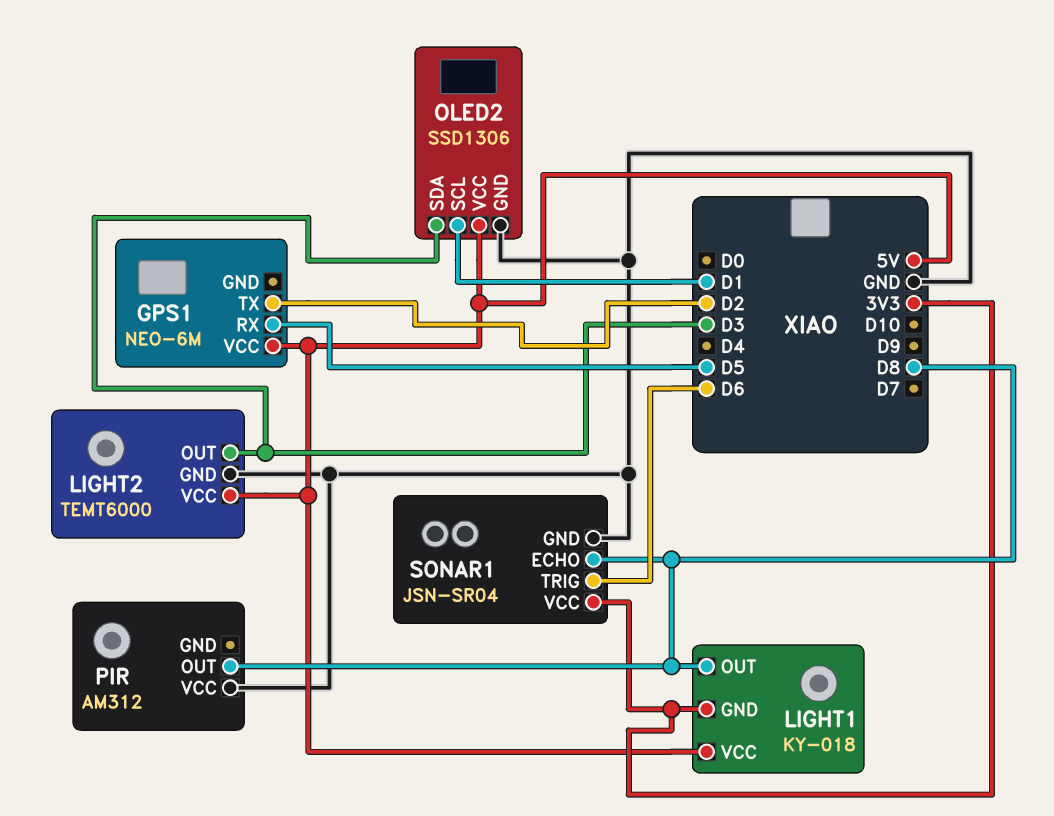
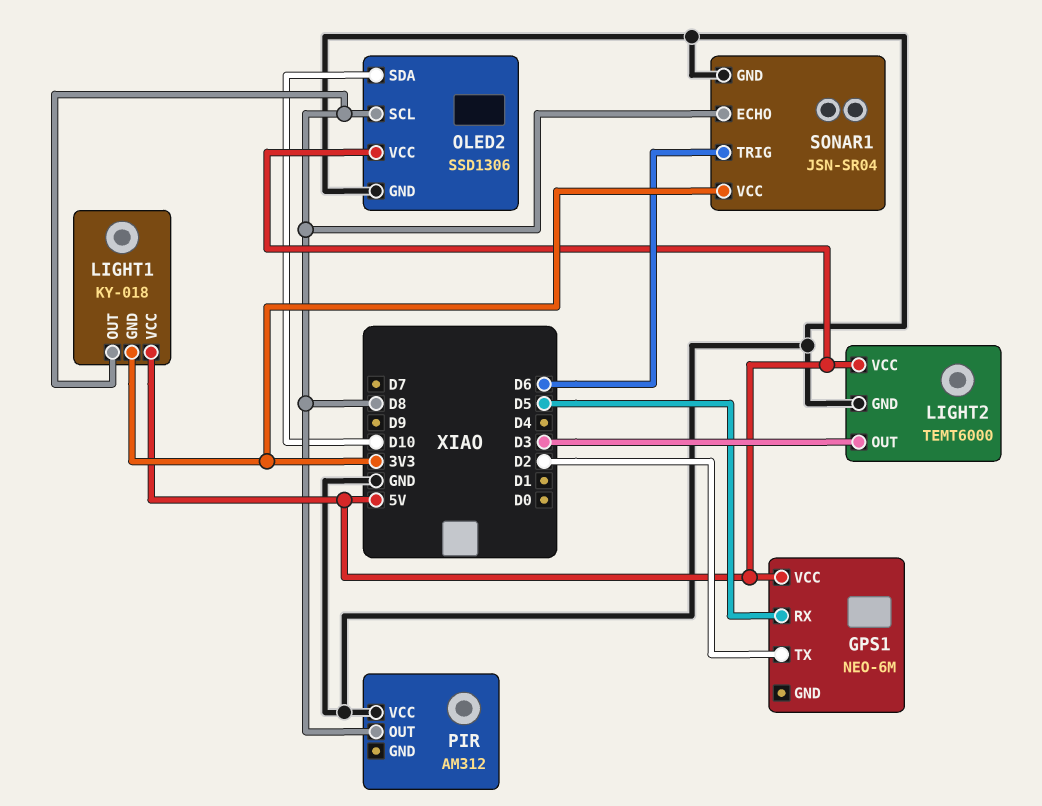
OLED2 pin SCL: D1 -> D8
OLED2 pin SDA: D3 -> D10

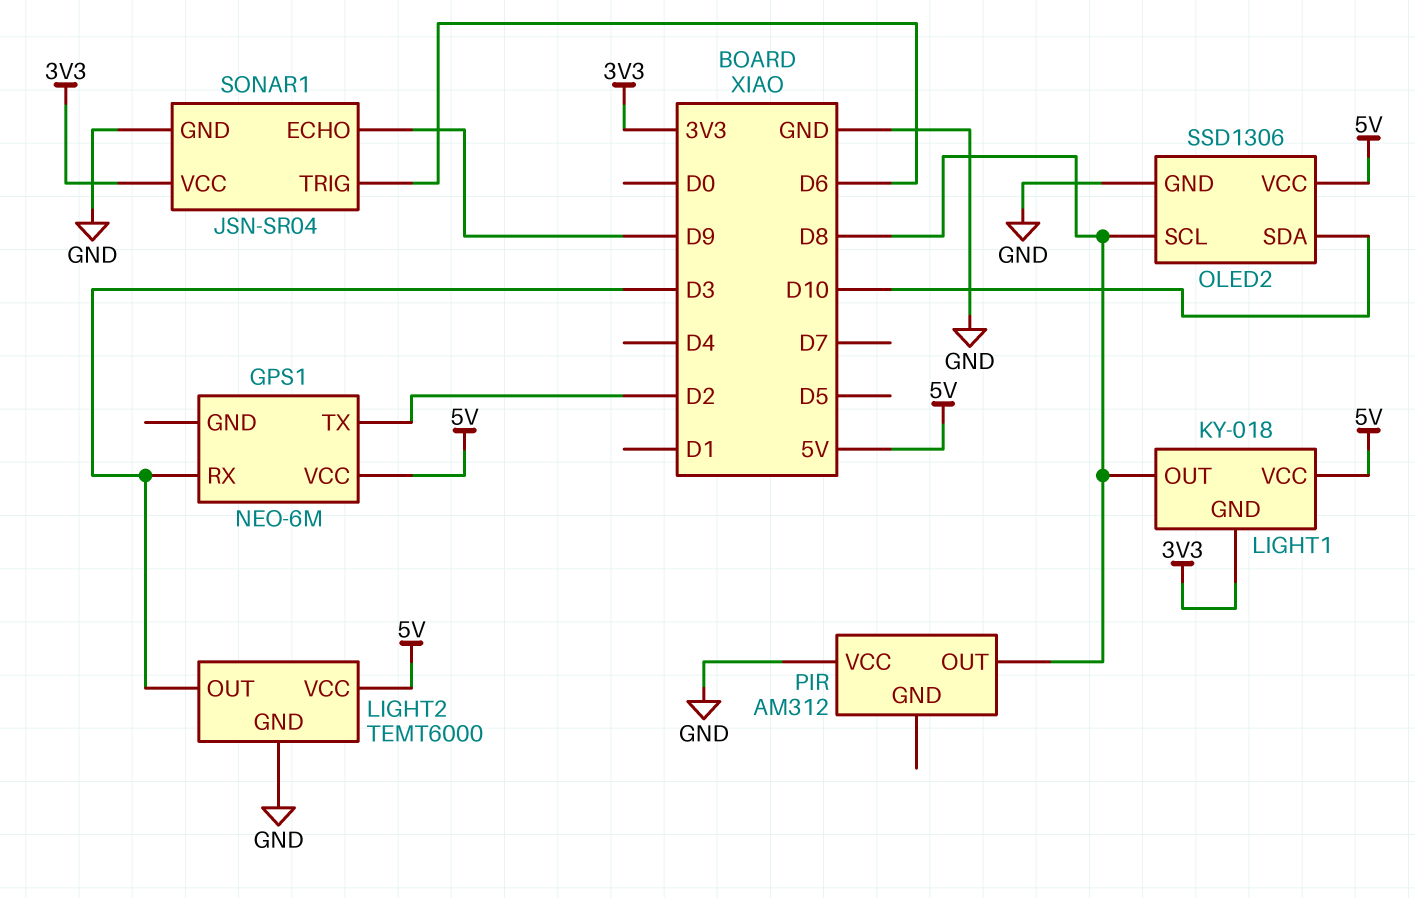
GPS1 pin RX: D5 -> D3
SONAR1 pin ECHO: D8 -> D9

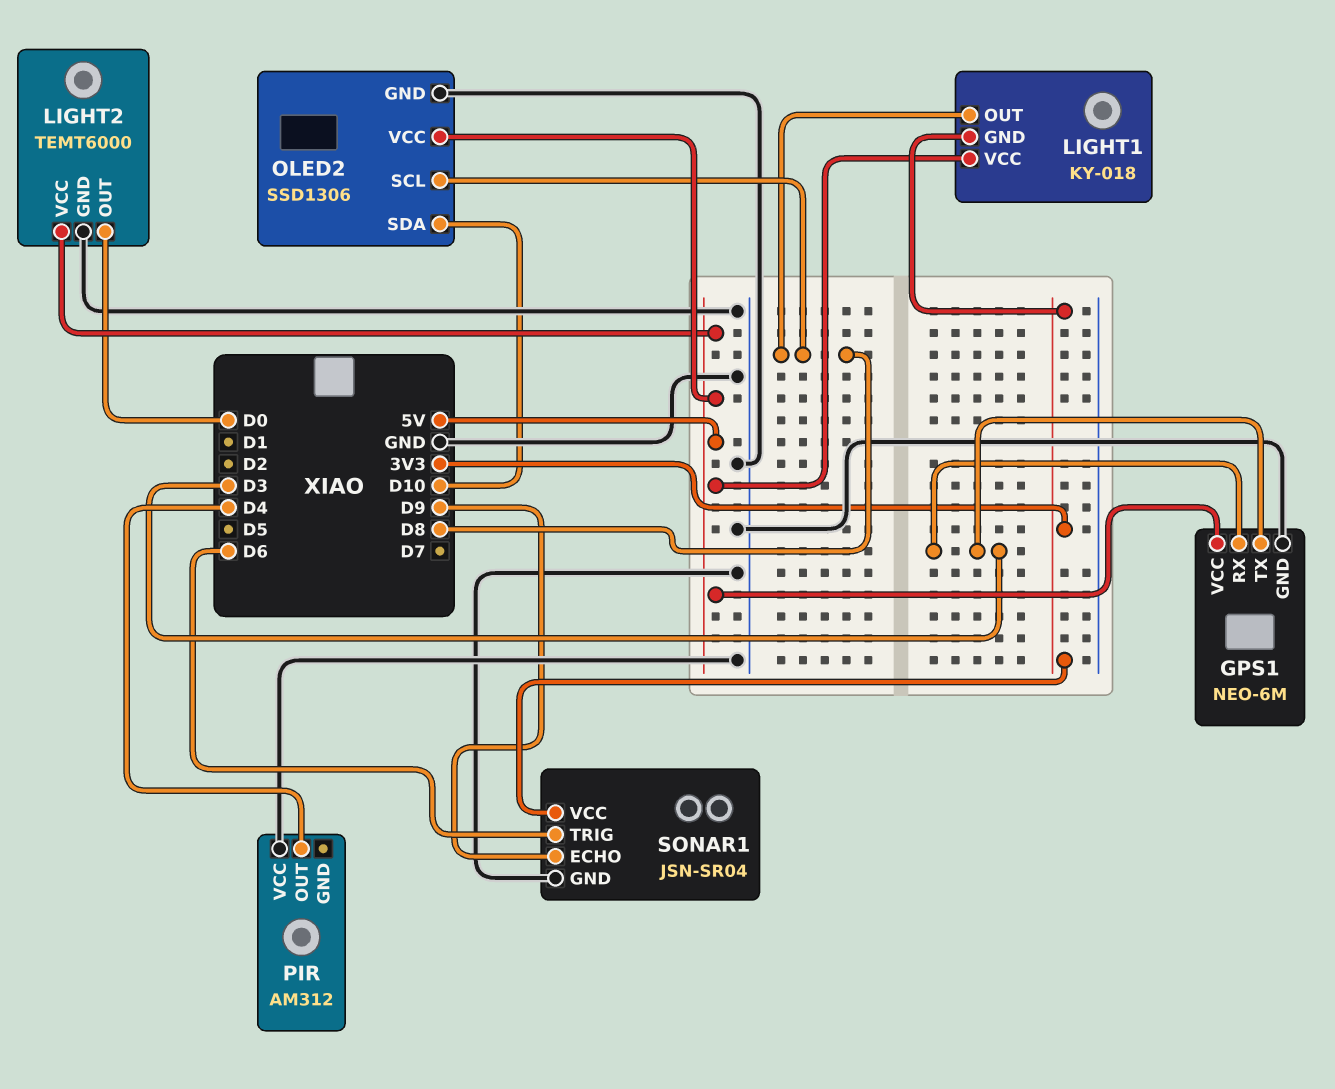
GPS1 pin GND: none -> GND
GPS1 pin TX: D2 -> D3
LIGHT2 pin OUT: D3 -> D0
PIR pin OUT: D8 -> D4

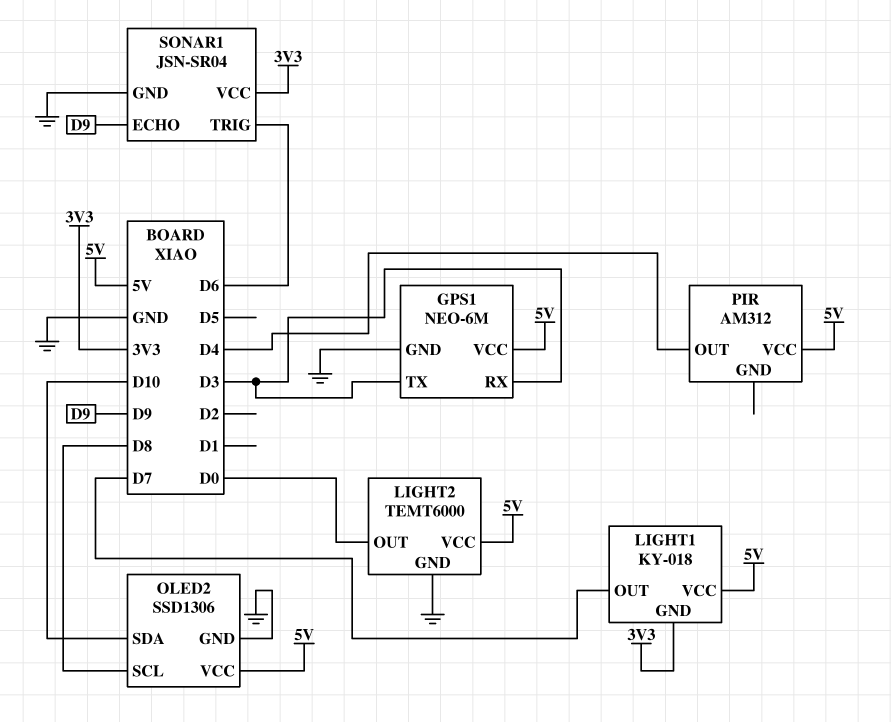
LIGHT1 pin OUT: D8 -> D7
PIR pin VCC: GND -> 5V

